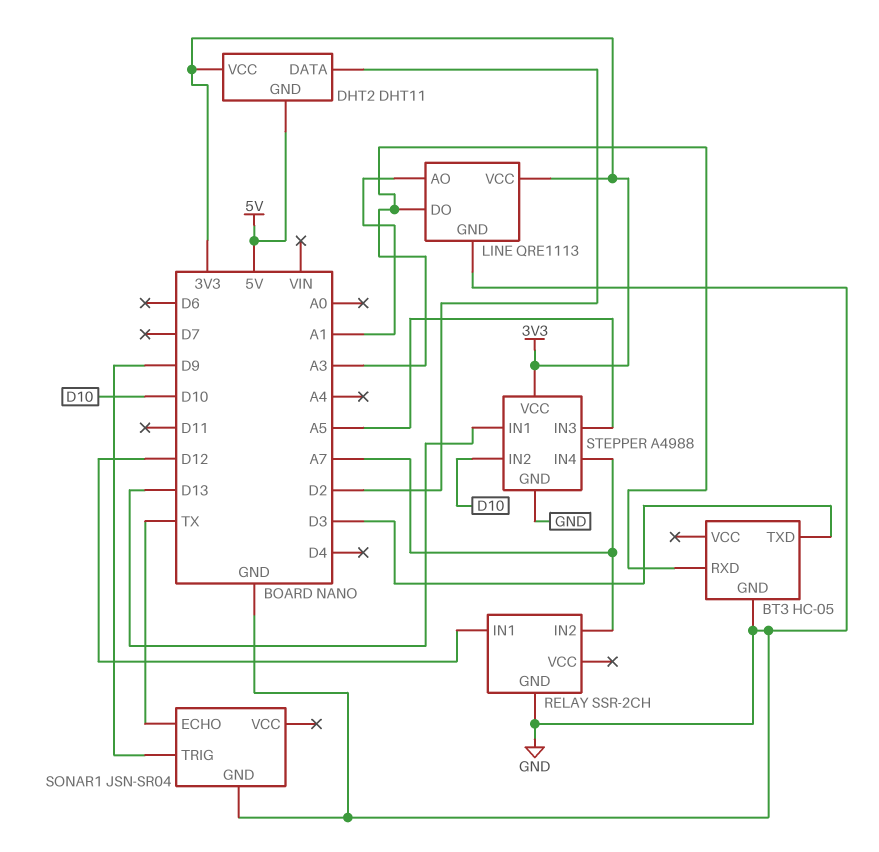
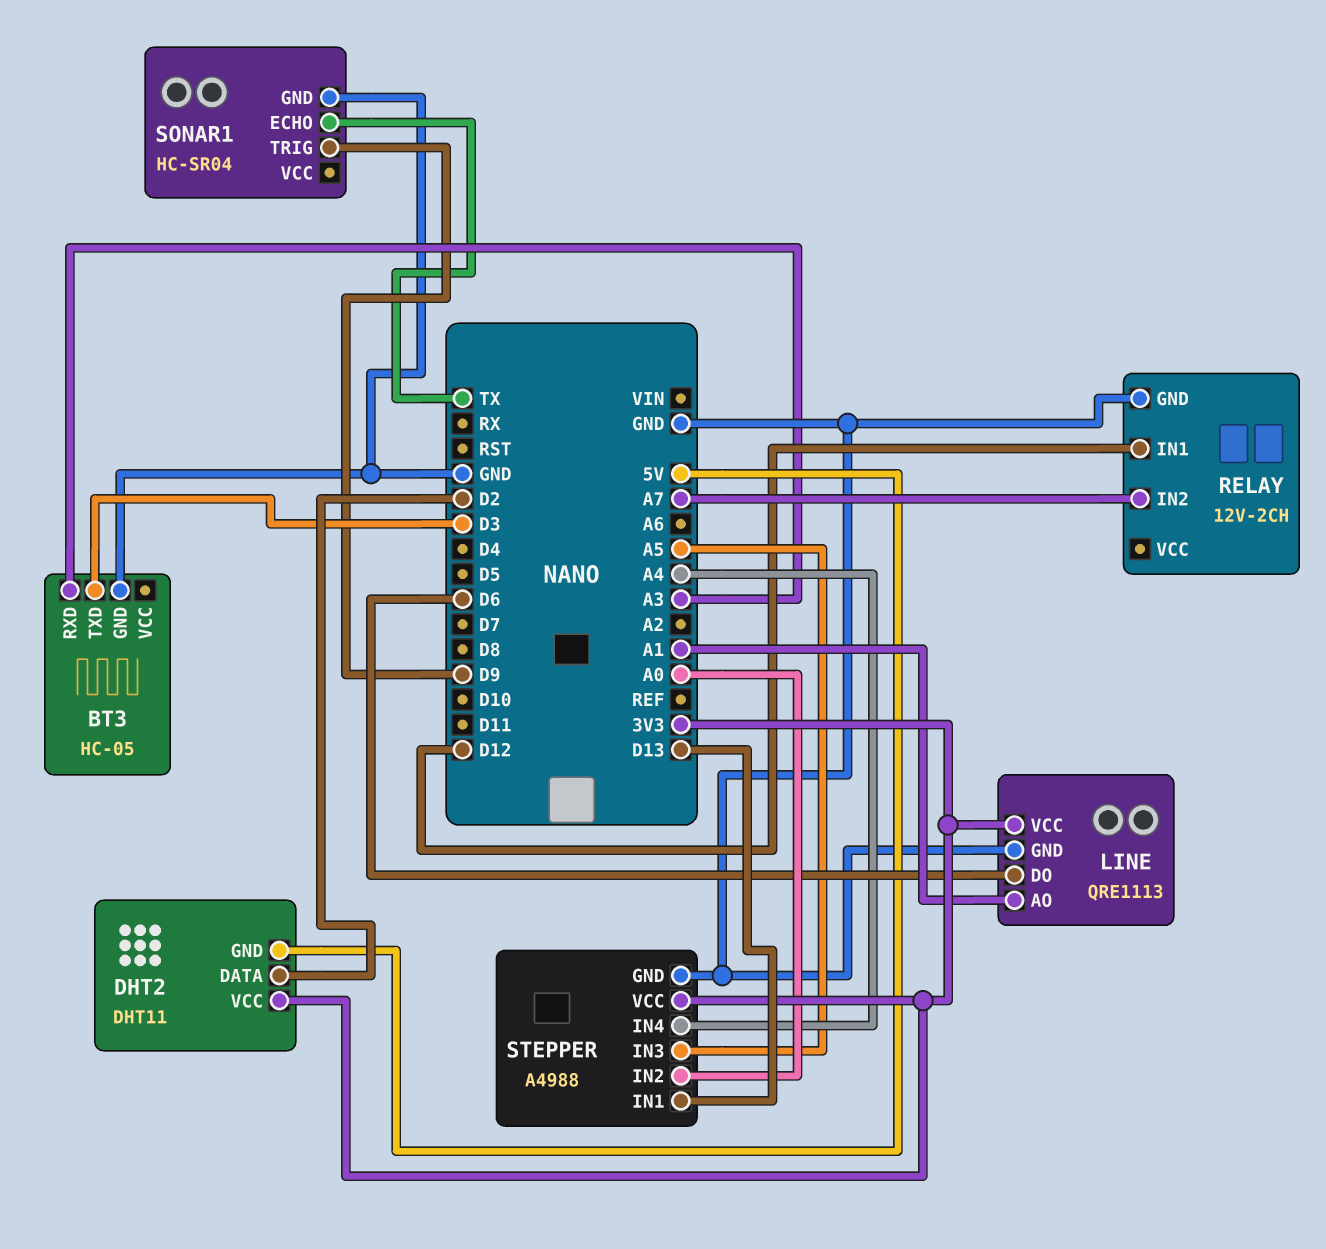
LINE pin DO: A3 -> D6
RELAY: SSR-2CH -> 12V-2CH
SONAR1: JSN-SR04 -> HC-SR04
STEPPER pin IN2: D10 -> A0
STEPPER pin IN4: A7 -> A4

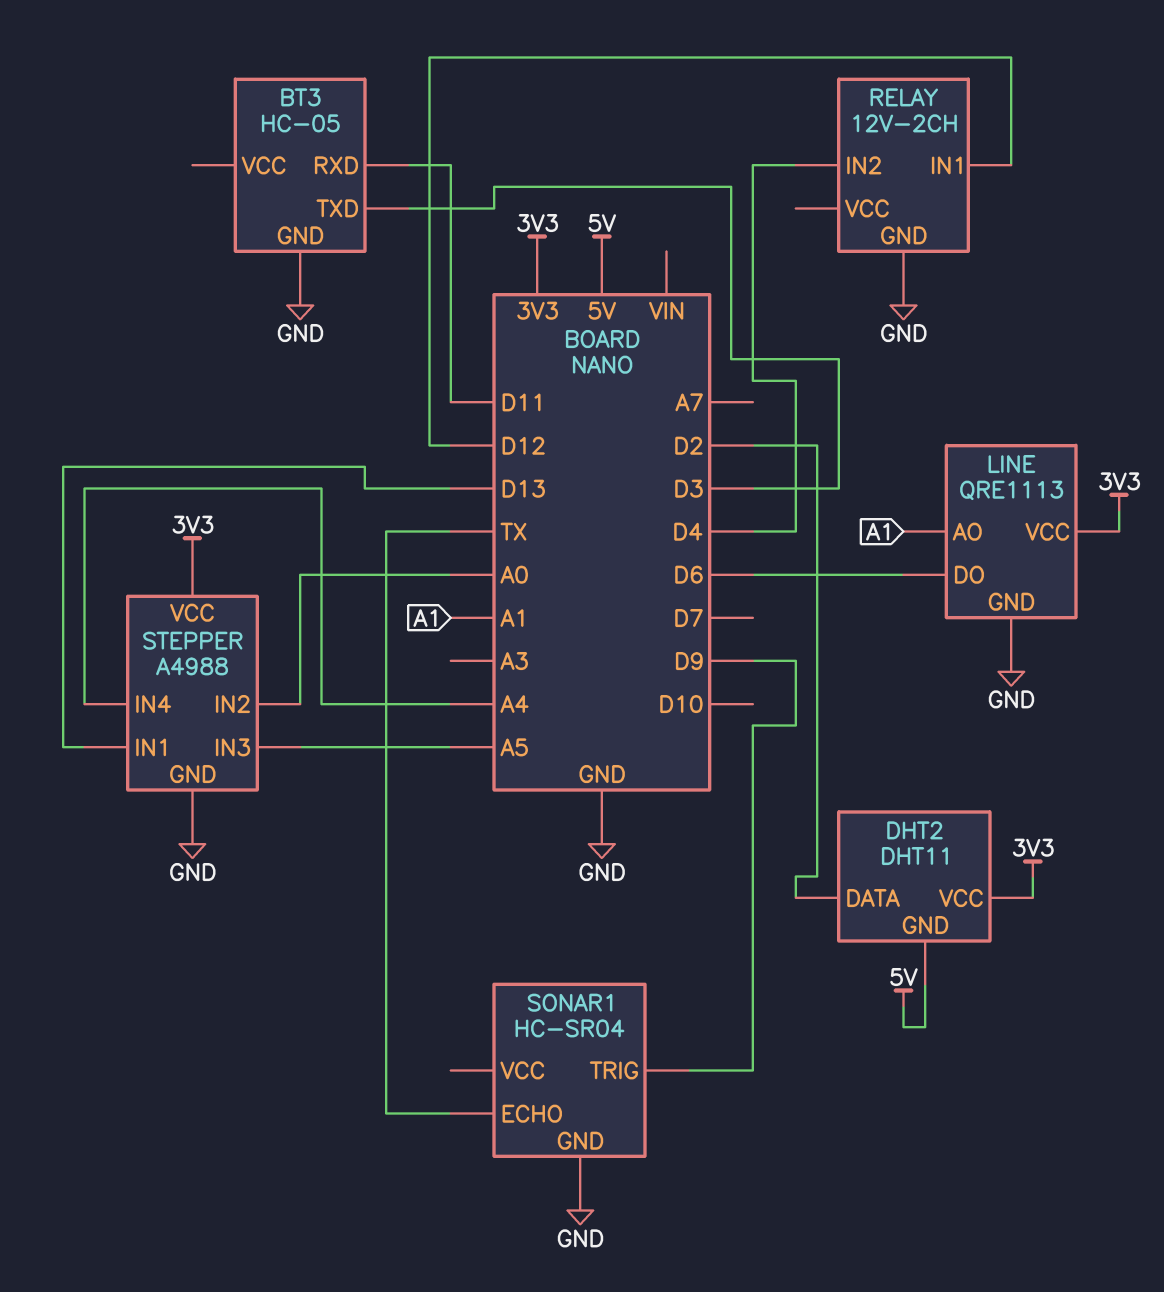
BT3 pin RXD: A3 -> D11
RELAY pin IN2: A7 -> D4

